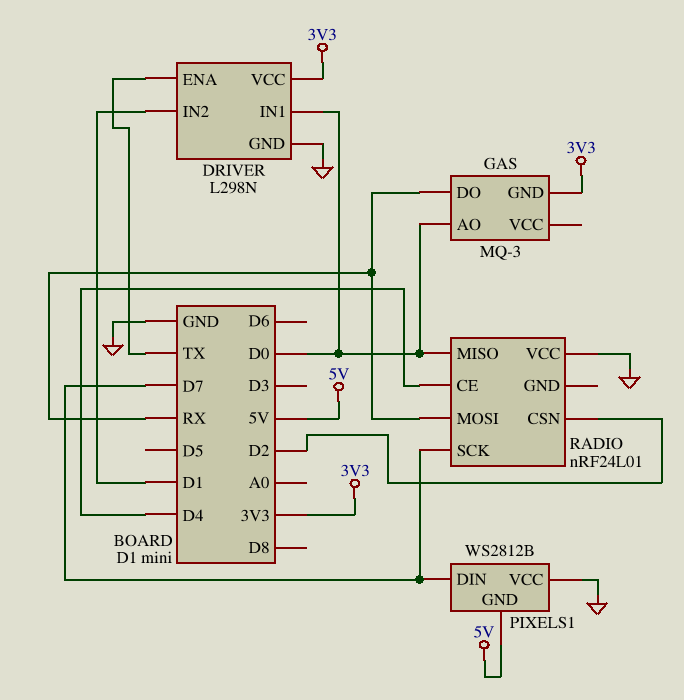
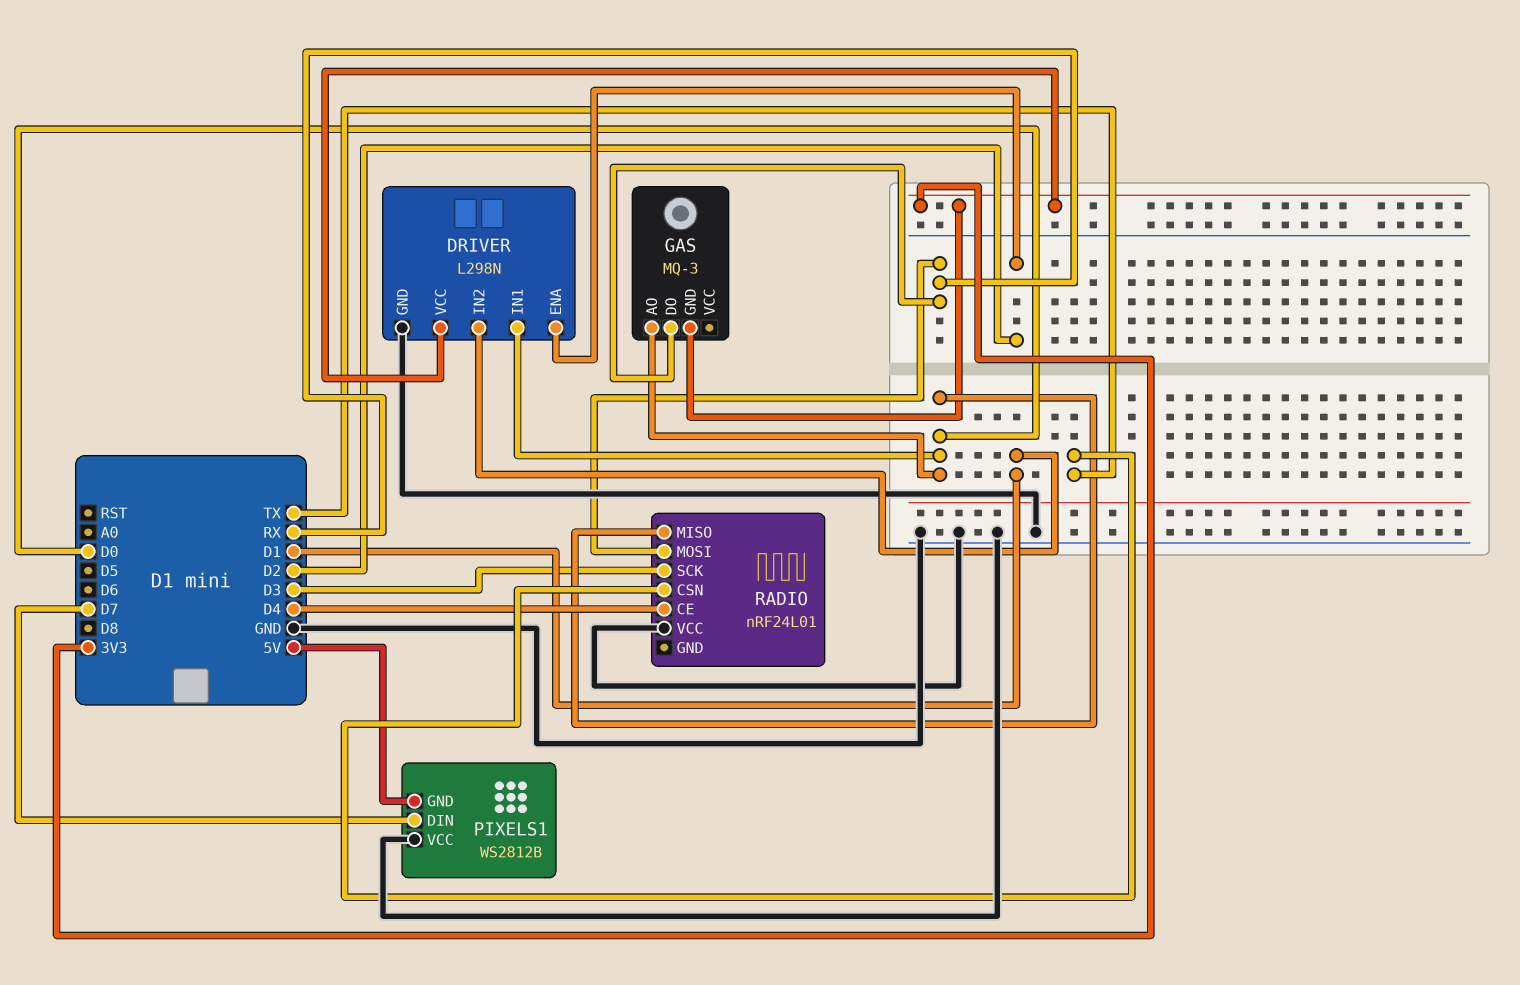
DRIVER pin ENA: TX -> D2
RADIO pin CSN: D2 -> TX
RADIO pin SCK: D7 -> D3

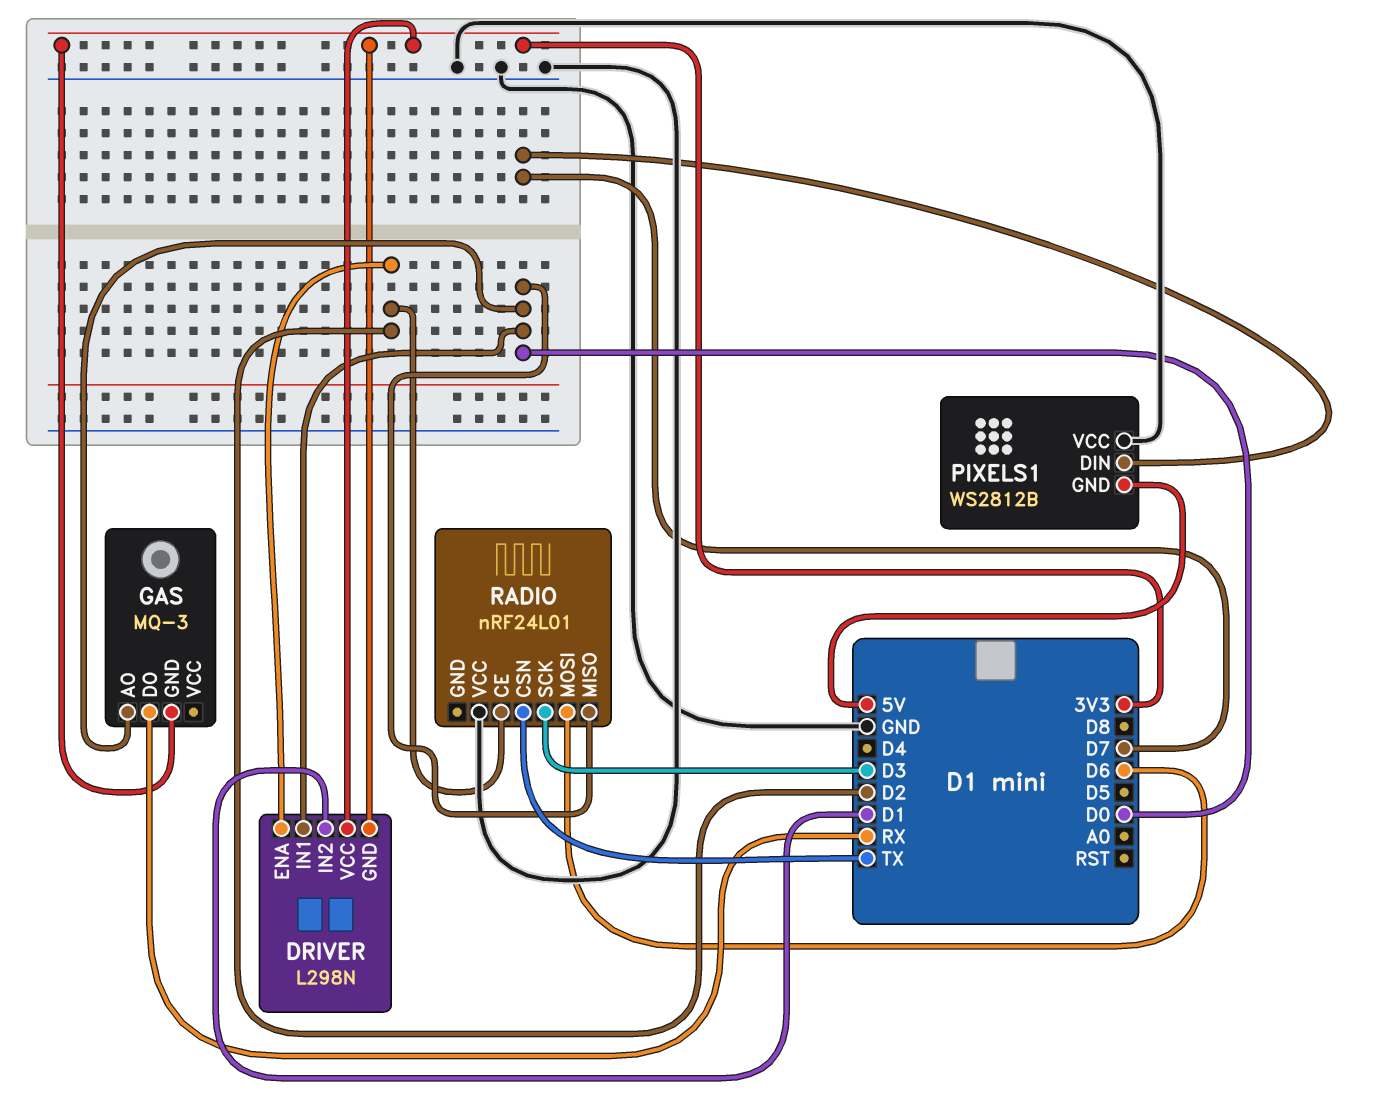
DRIVER pin GND: GND -> 3V3
RADIO pin CE: D4 -> D2
RADIO pin MOSI: RX -> D6

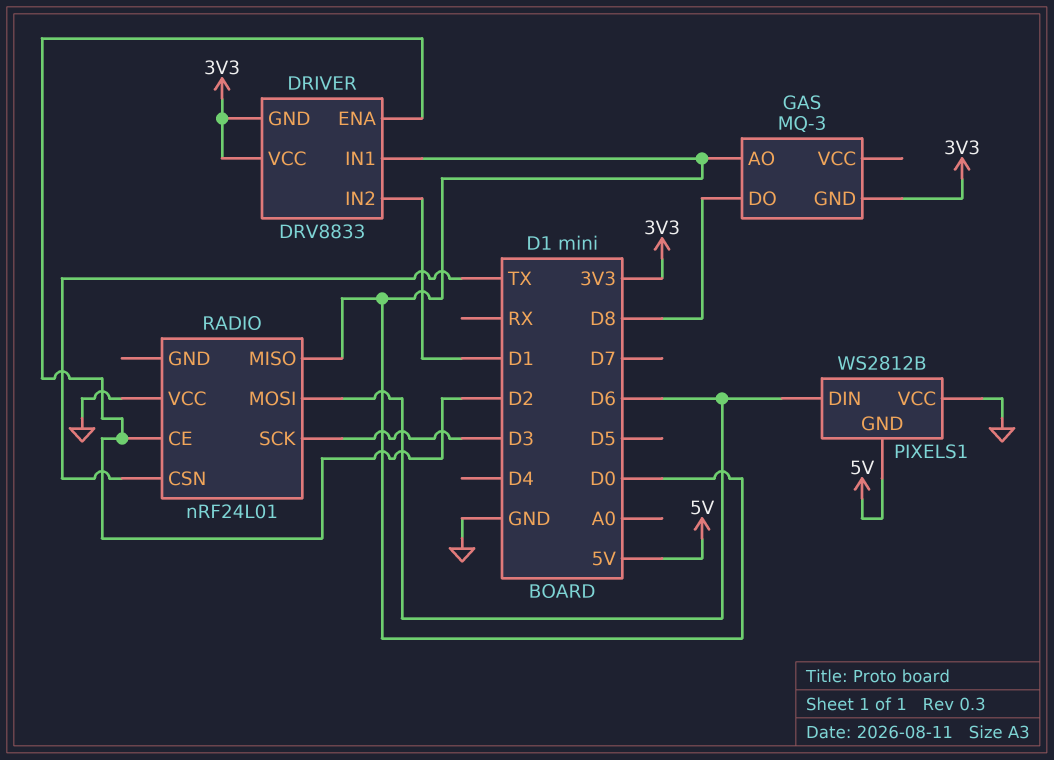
DRIVER: L298N -> DRV8833
GAS pin DO: RX -> D8
PIXELS1 pin DIN: D7 -> D6

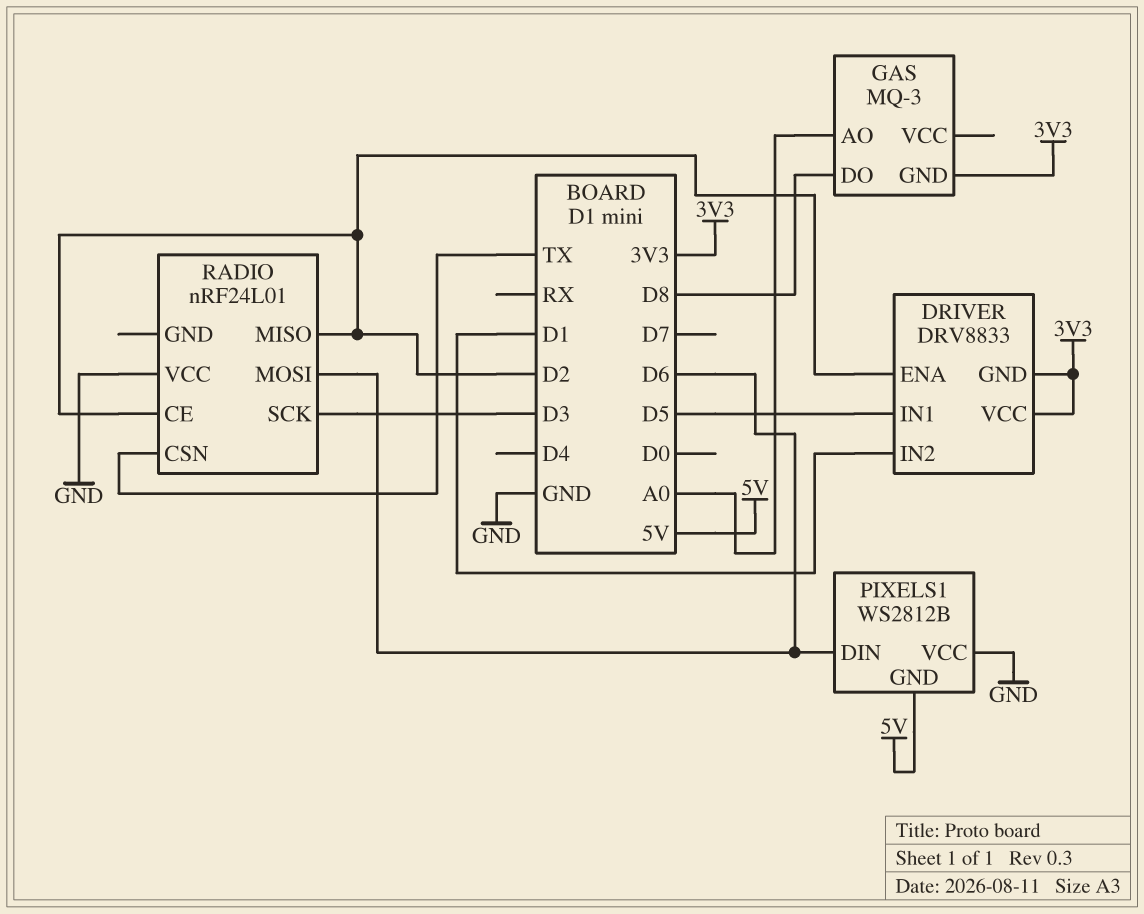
DRIVER pin IN1: D0 -> D5
GAS pin AO: D0 -> A0
RADIO pin MISO: D0 -> D2

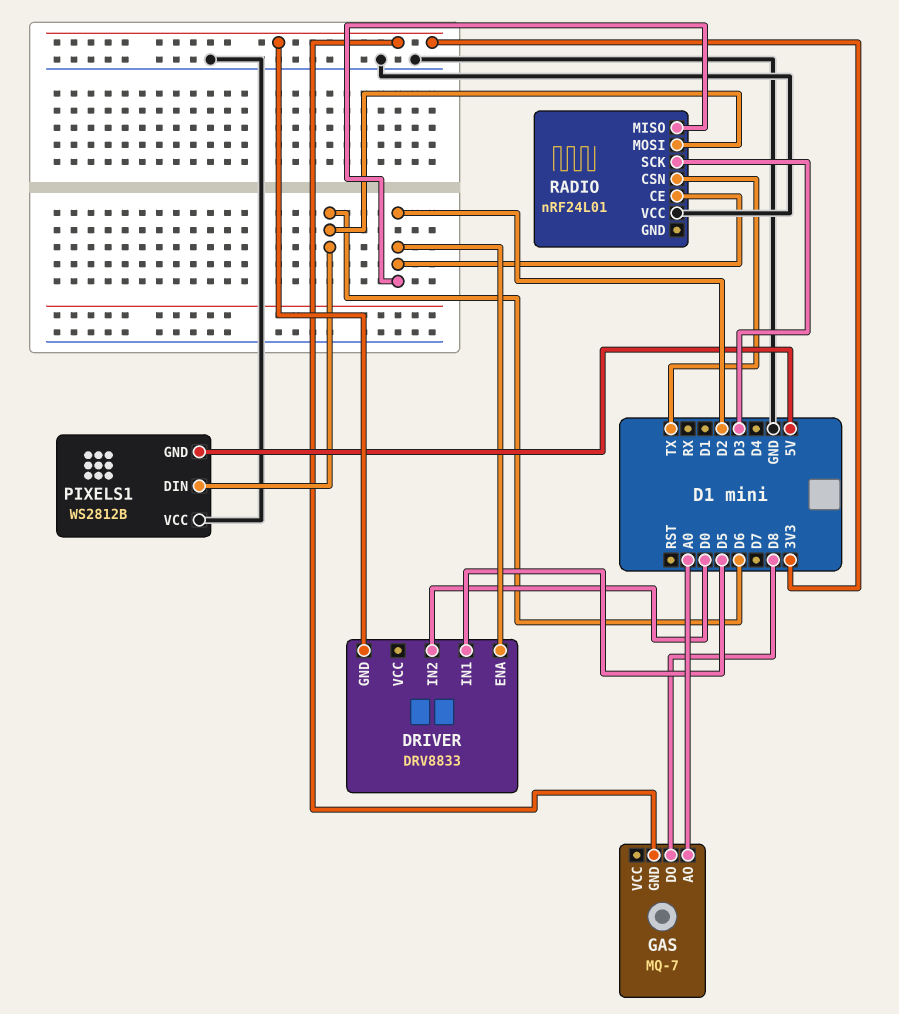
DRIVER pin IN2: D1 -> D0
DRIVER pin VCC: 3V3 -> none
GAS: MQ-3 -> MQ-7

